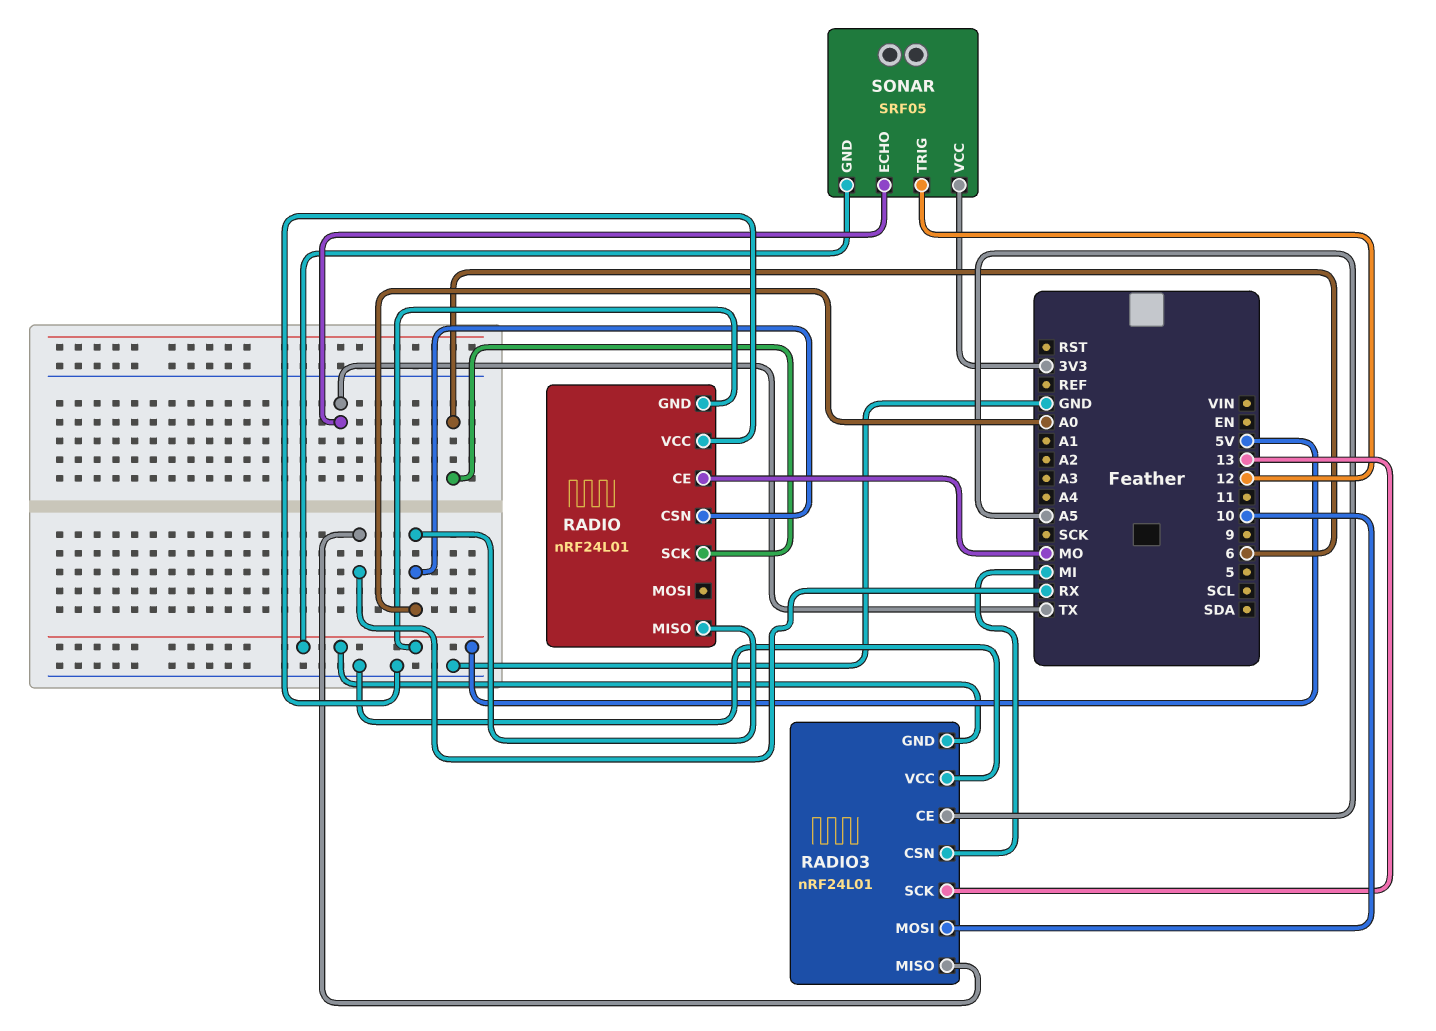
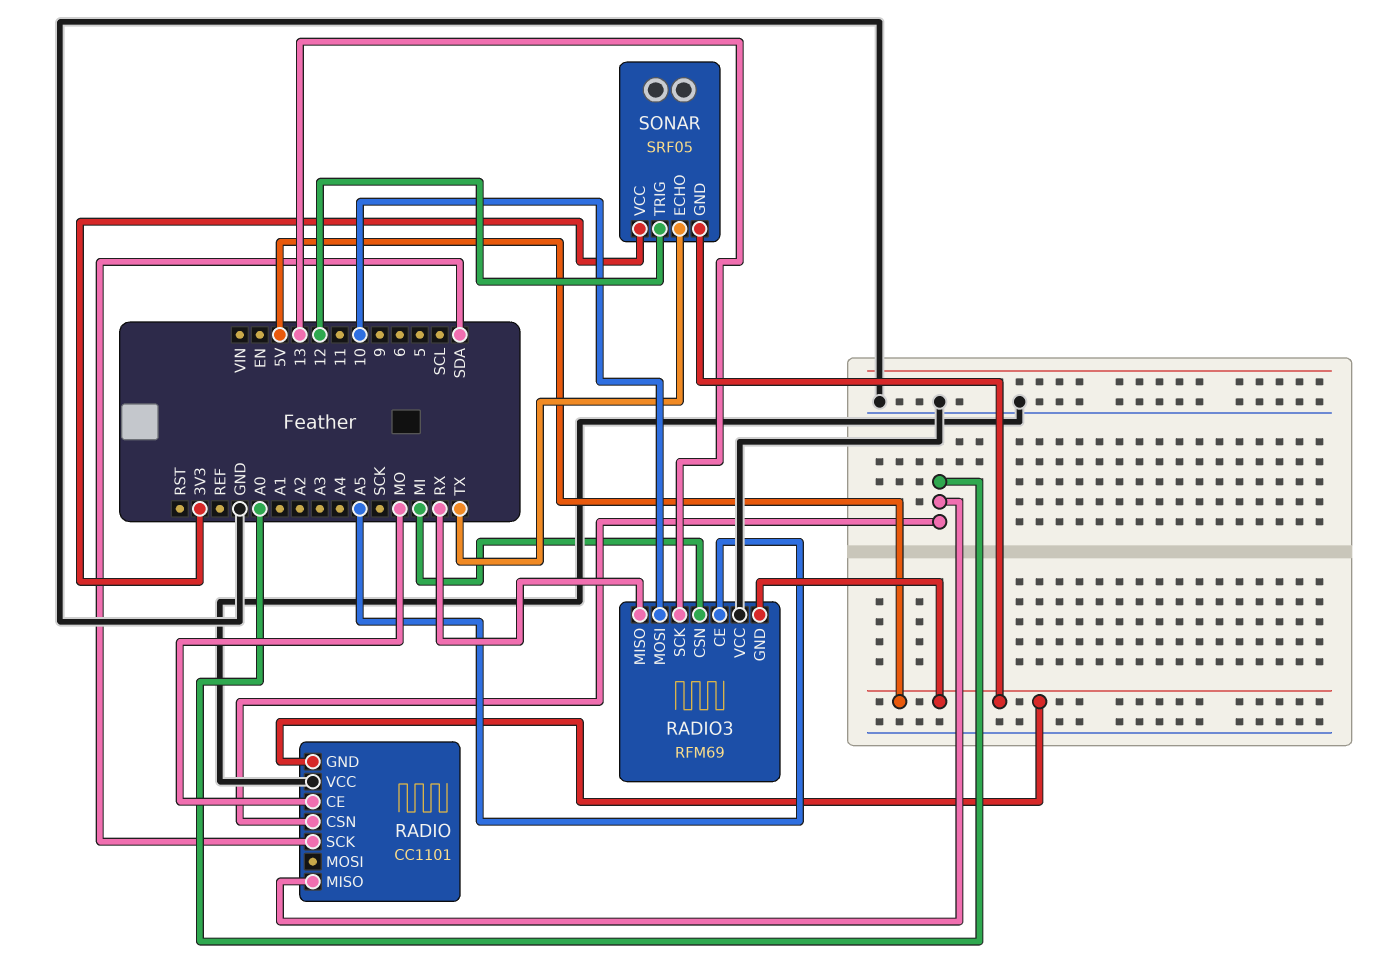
RADIO: nRF24L01 -> CC1101
RADIO pin SCK: 6 -> SDA
RADIO3: nRF24L01 -> RFM69

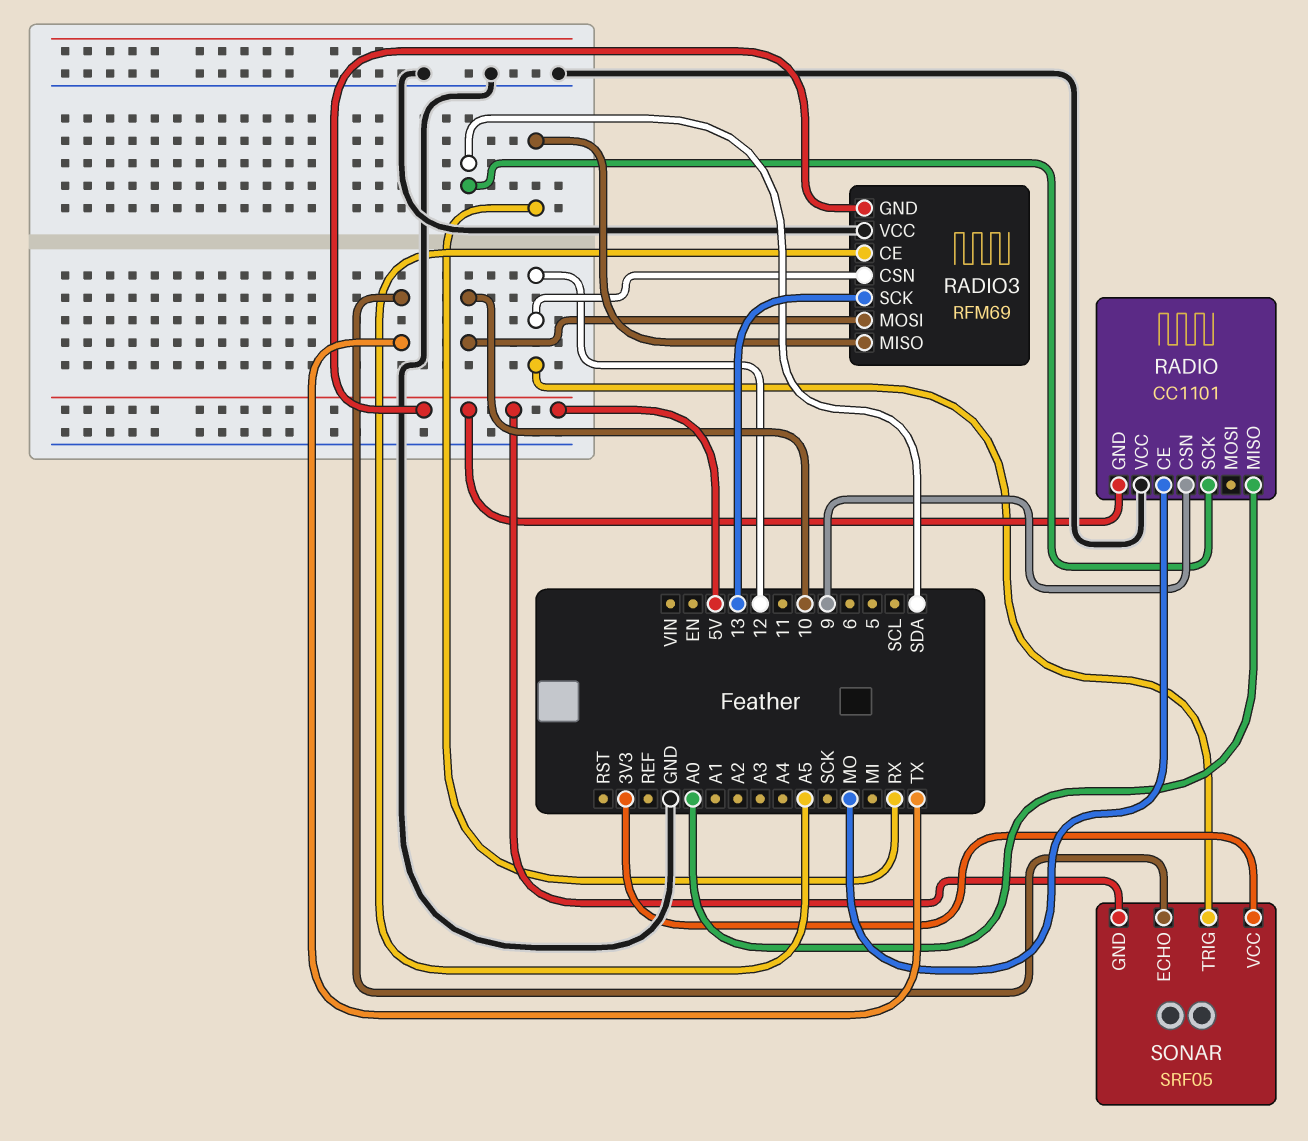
RADIO pin CSN: A0 -> 9
RADIO3 pin CSN: MI -> 12

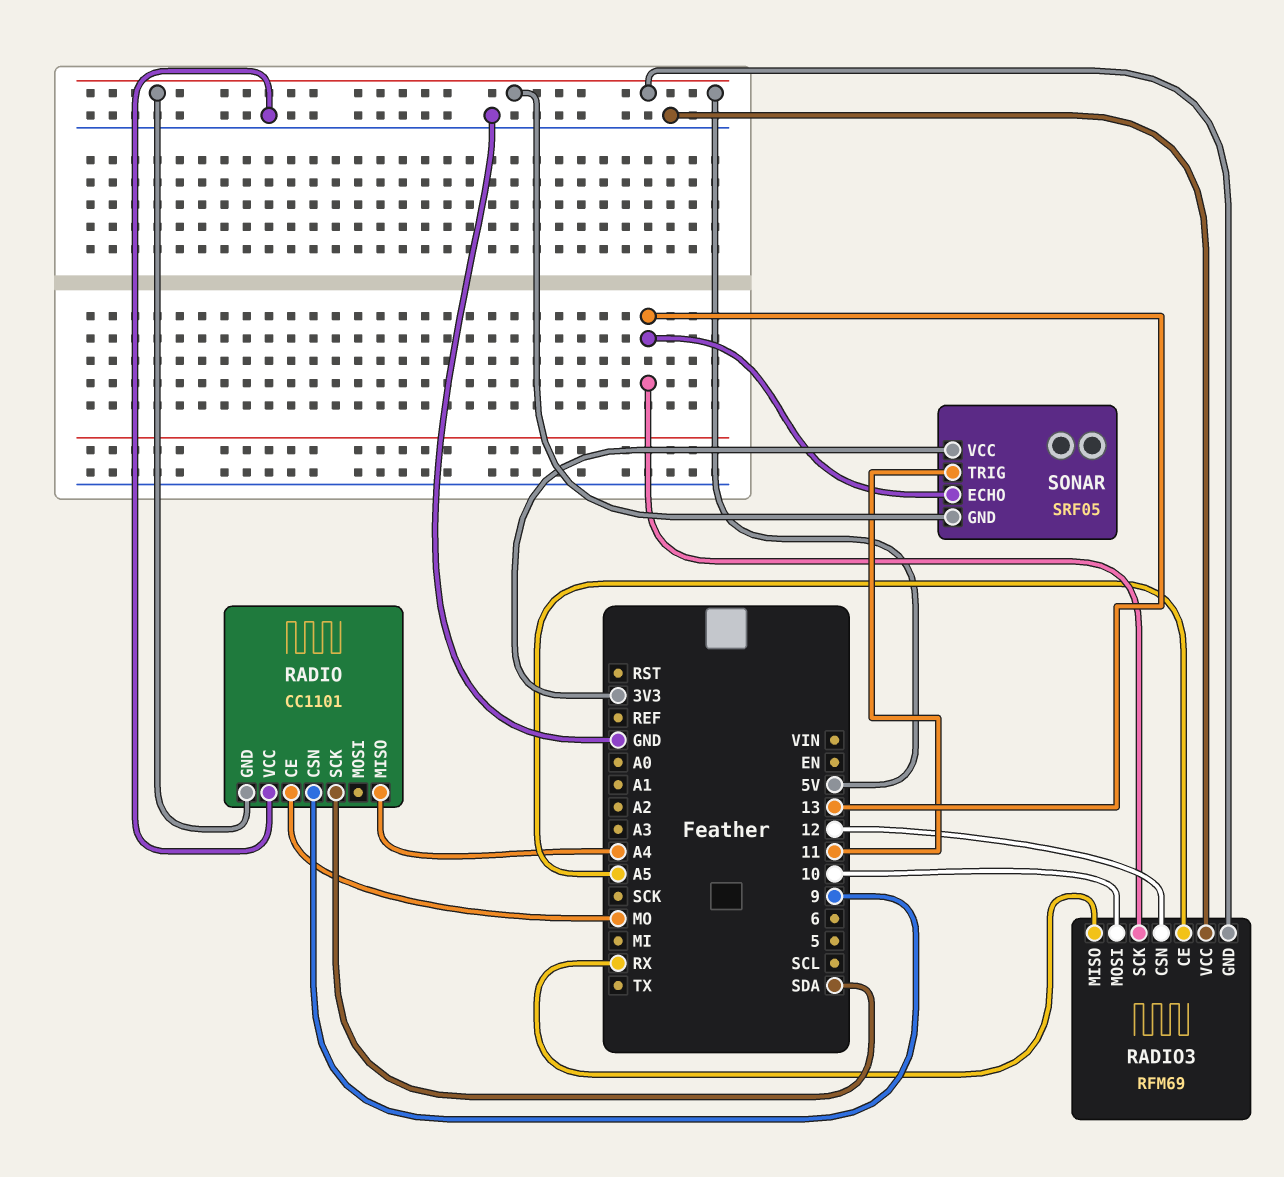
RADIO pin MISO: A0 -> A4
SONAR pin ECHO: TX -> 13
SONAR pin TRIG: 12 -> 11

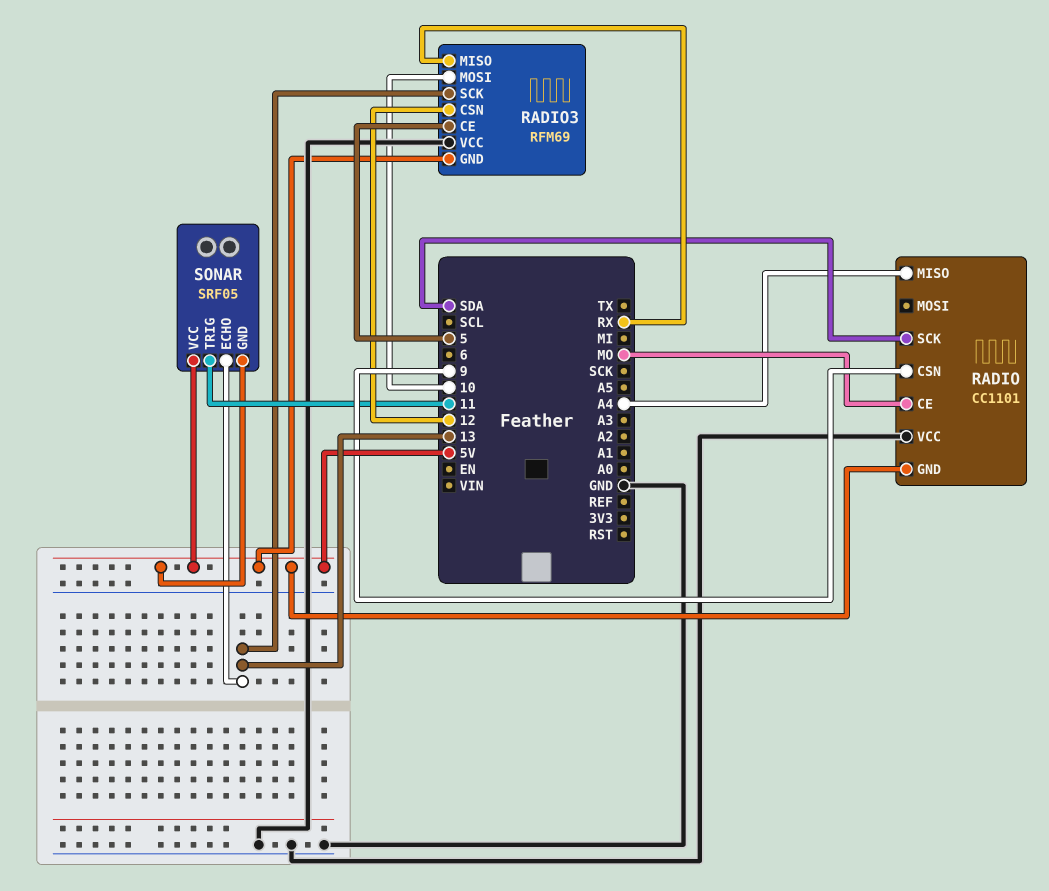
RADIO3 pin CE: A5 -> 5
SONAR pin VCC: 3V3 -> 5V

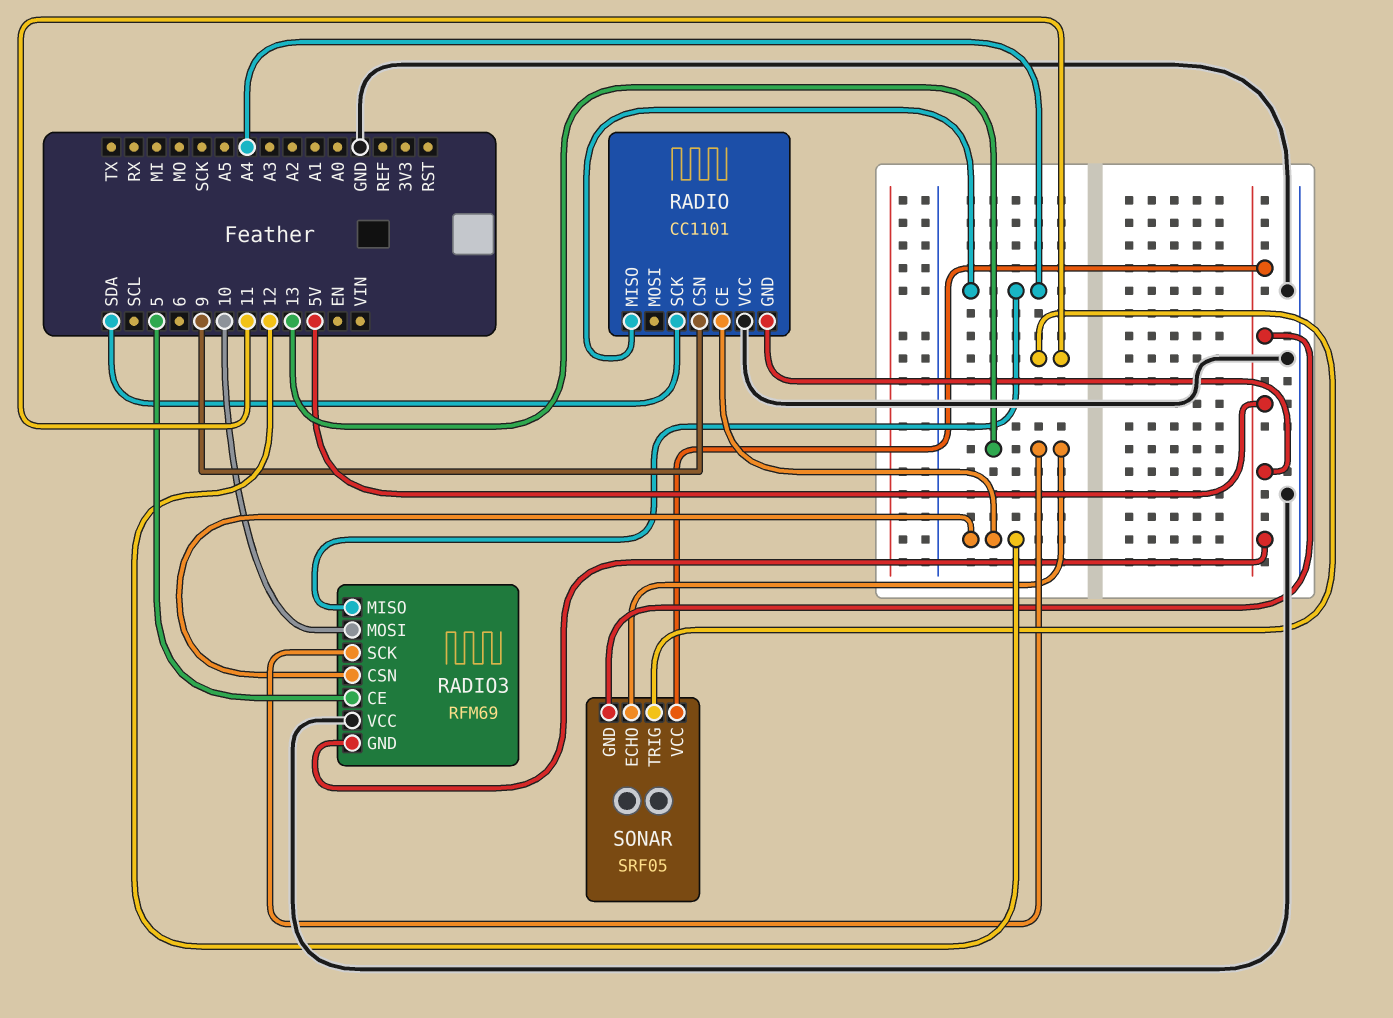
RADIO pin CE: MO -> 12
RADIO3 pin MISO: RX -> A4

